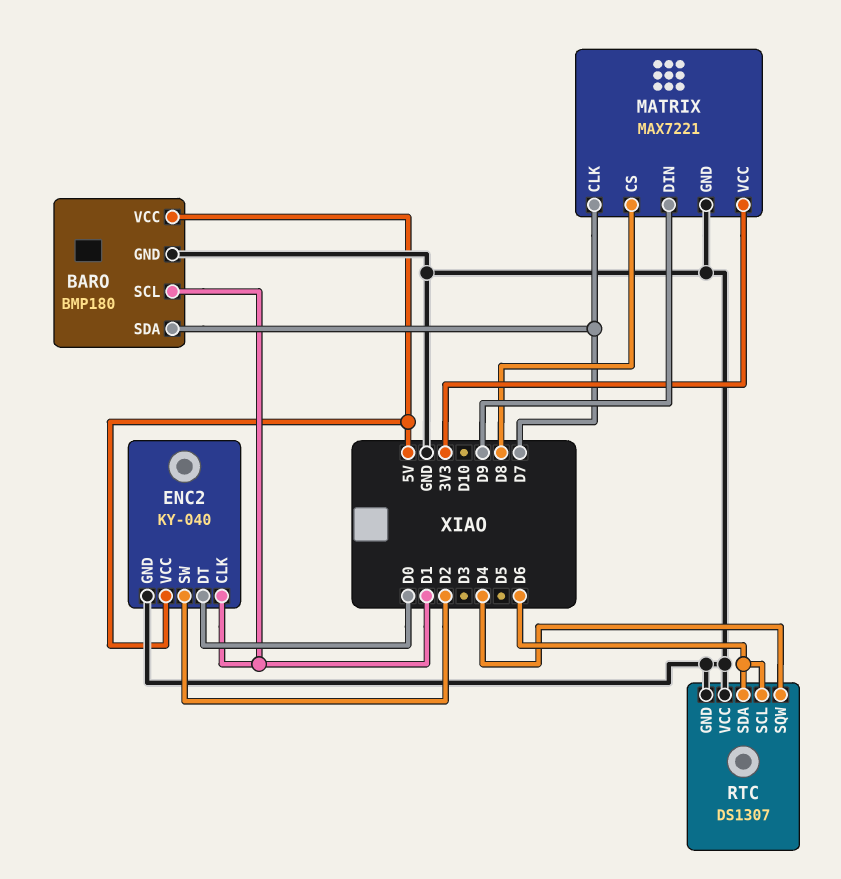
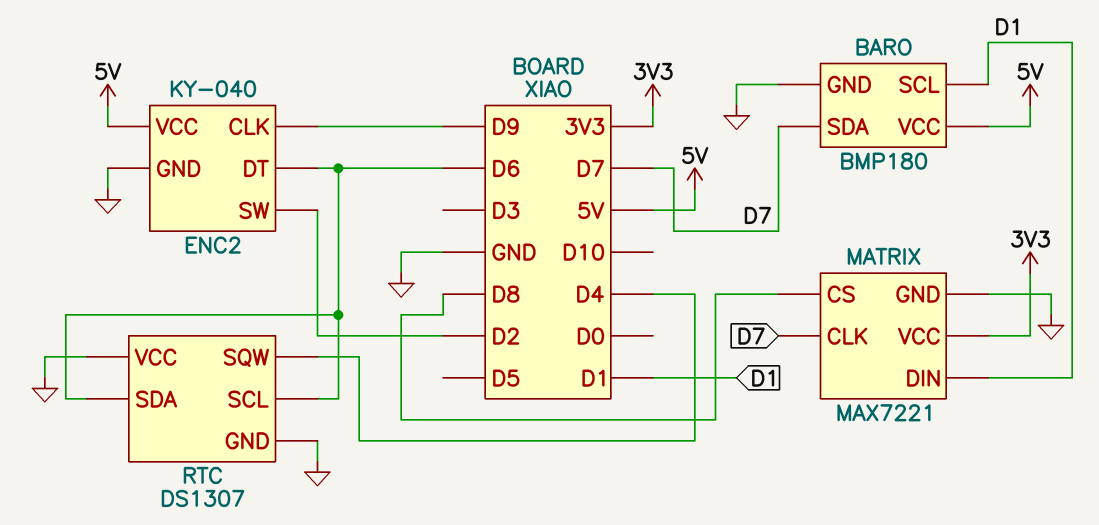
ENC2 pin CLK: D1 -> D9
ENC2 pin DT: D0 -> D6
MATRIX pin DIN: D9 -> D1

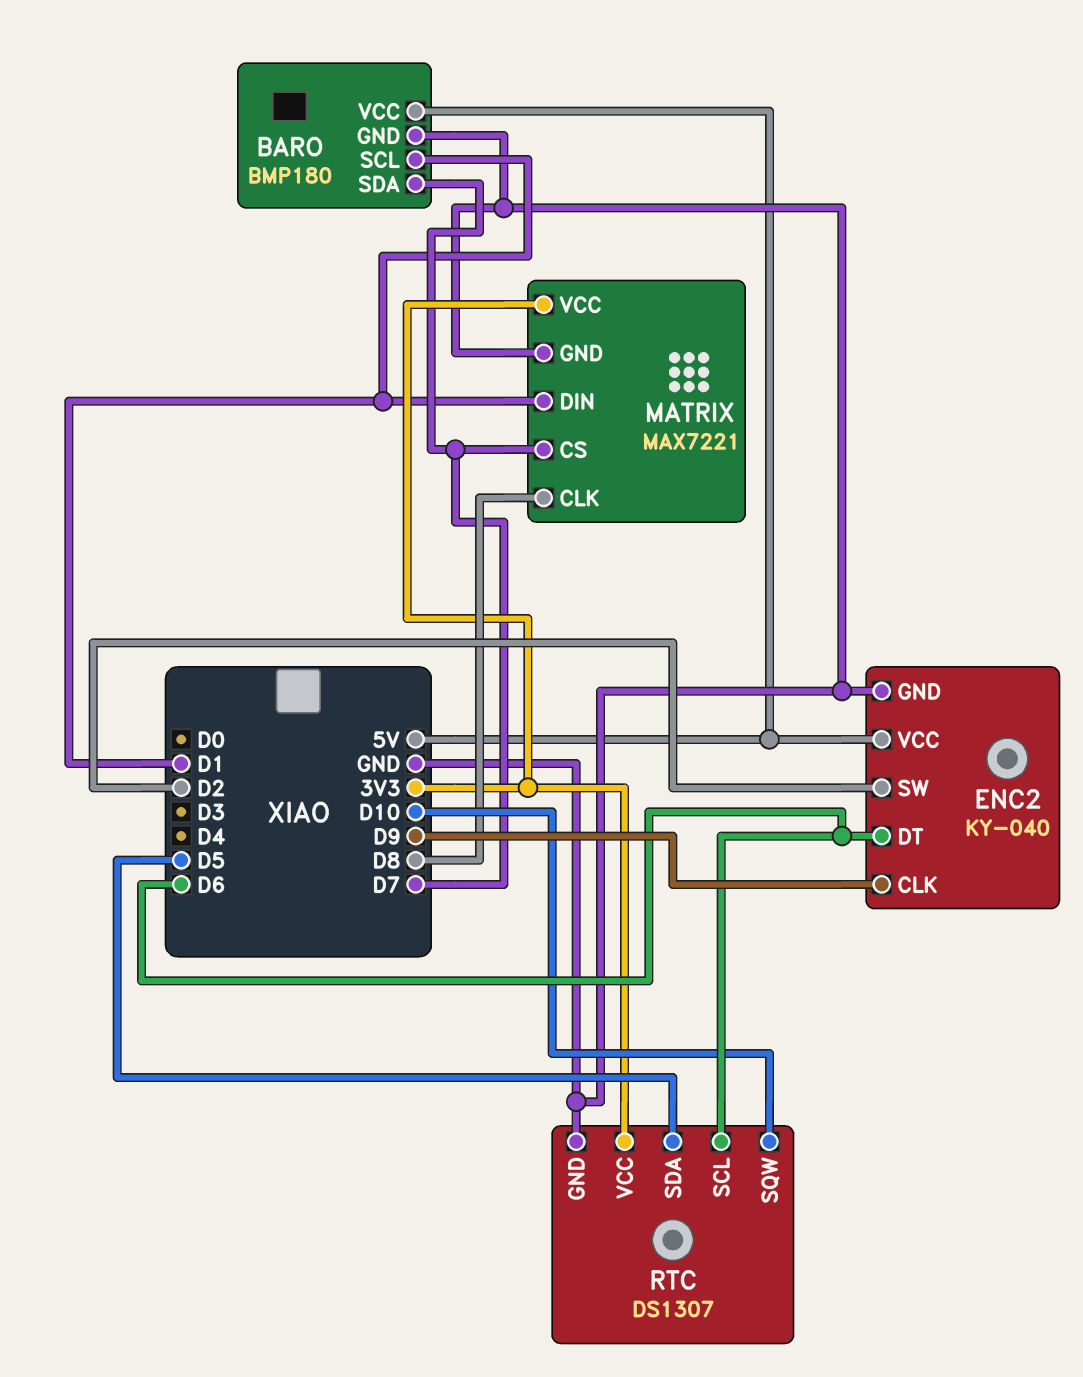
MATRIX pin CLK: D7 -> D8
MATRIX pin CS: D8 -> D7
RTC pin SDA: D6 -> D5
RTC pin SQW: D4 -> D10
RTC pin VCC: GND -> 3V3

